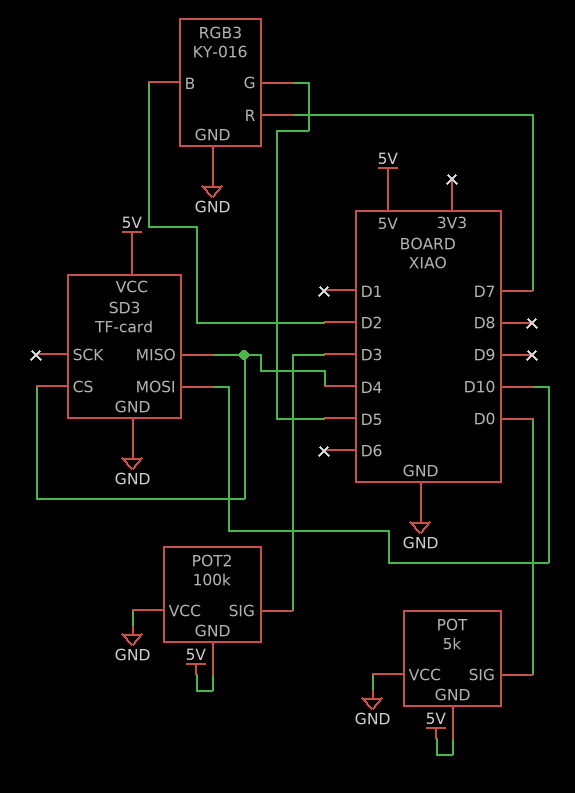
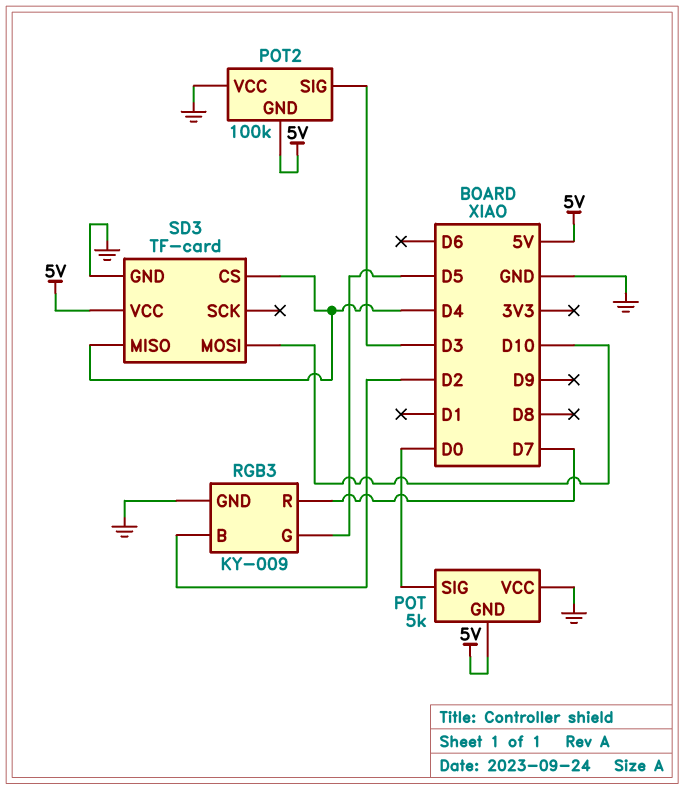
RGB3: KY-016 -> KY-009

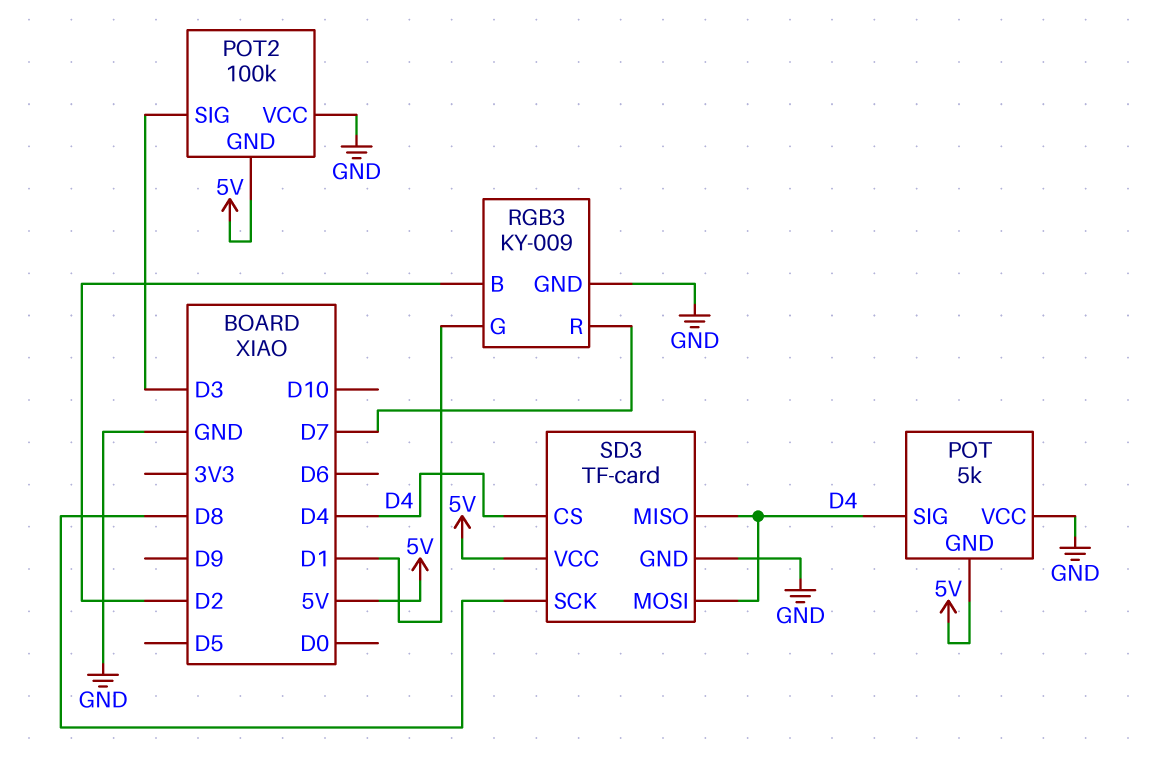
POT pin SIG: D0 -> D4
RGB3 pin G: D5 -> D1
SD3 pin MOSI: D10 -> D4
SD3 pin SCK: none -> D8

